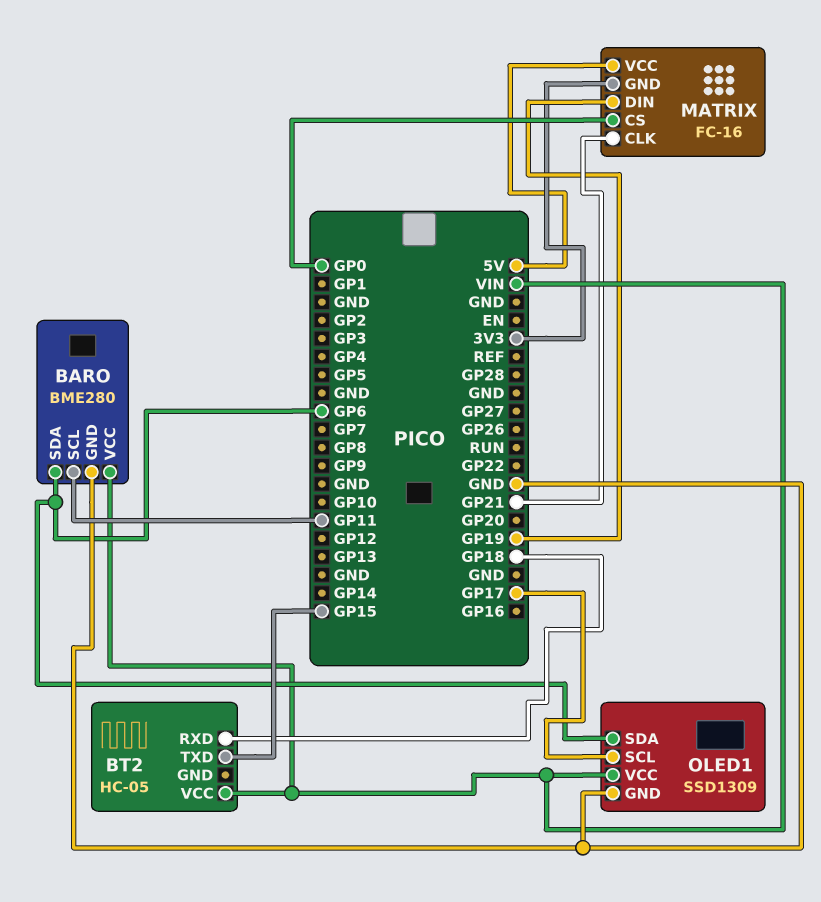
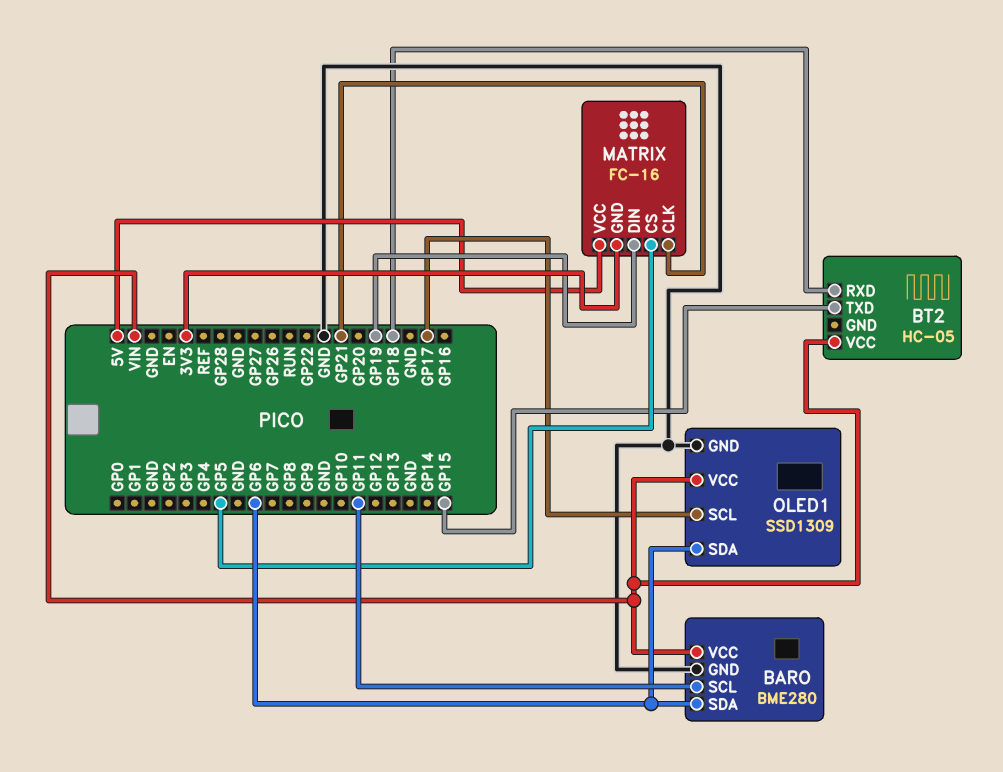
MATRIX pin CS: GP0 -> GP5

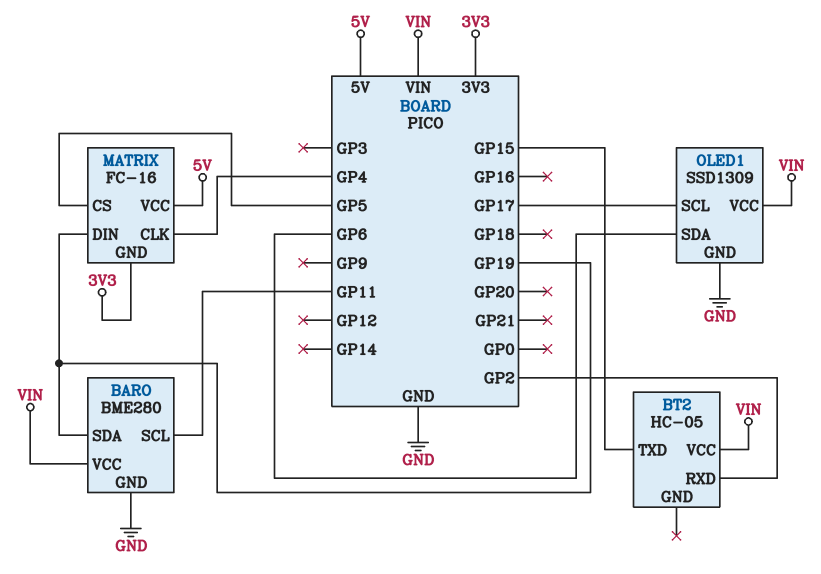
BARO pin SDA: GP6 -> GP19
BT2 pin RXD: GP18 -> GP2
MATRIX pin CLK: GP21 -> GP4

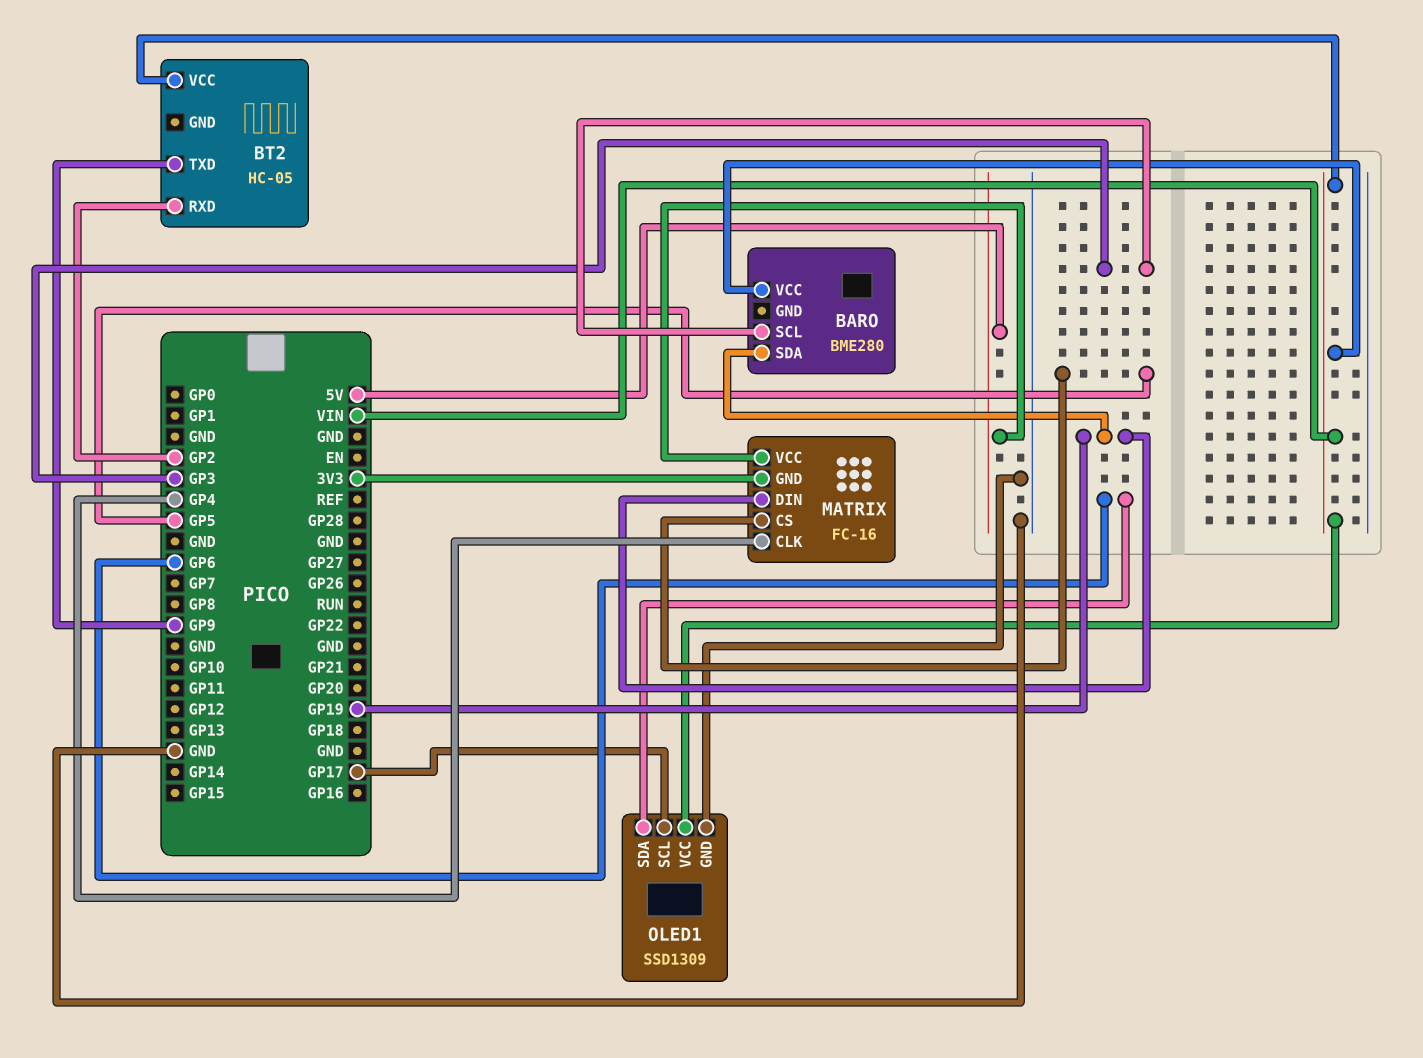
BARO pin GND: GND -> none
BARO pin SCL: GP11 -> GP3
BT2 pin TXD: GP15 -> GP9

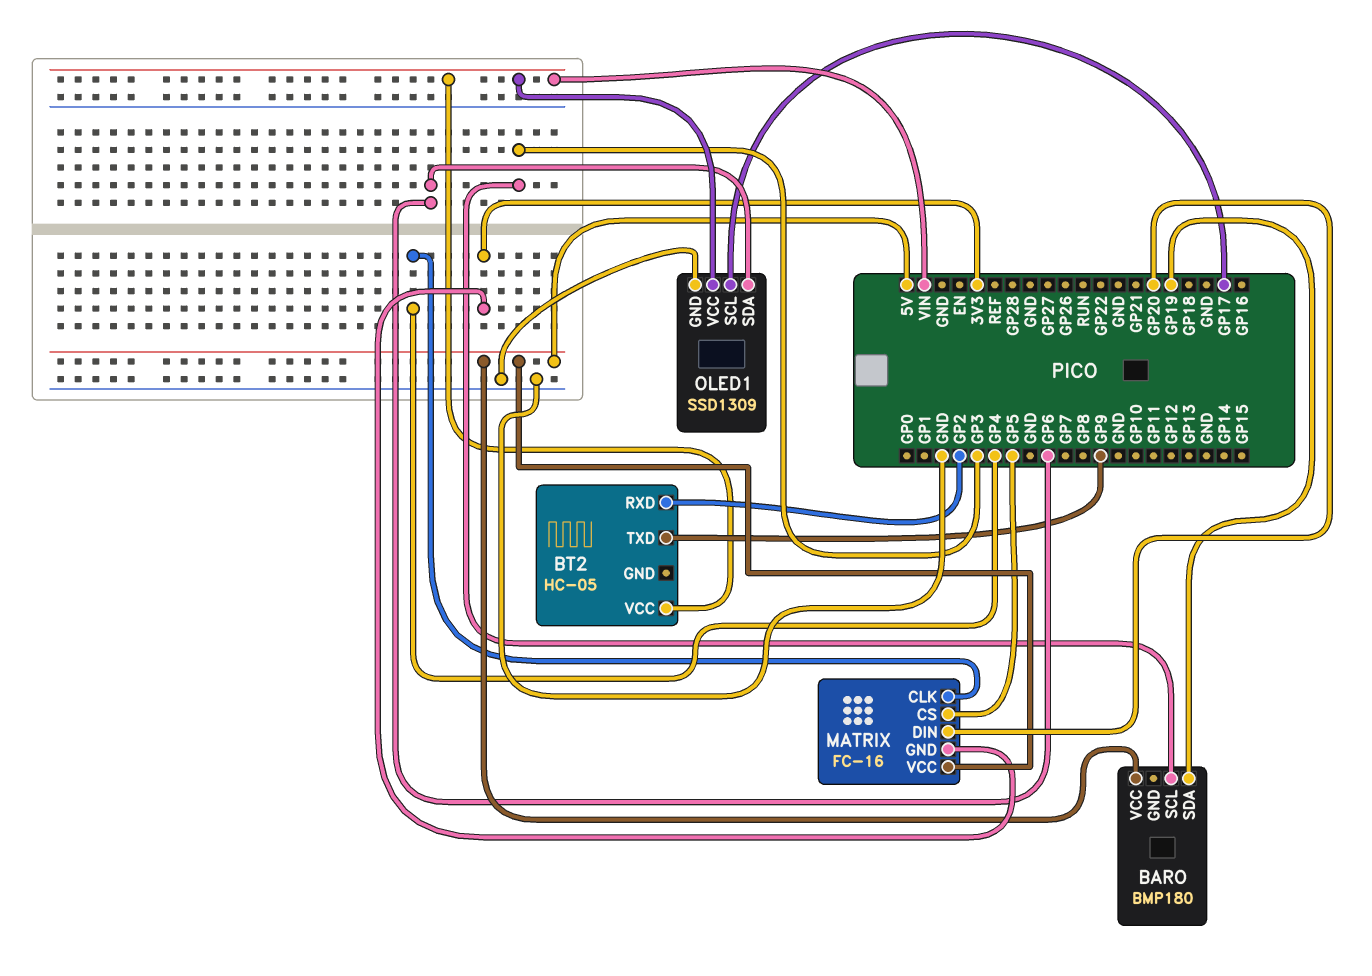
BARO: BME280 -> BMP180
BARO pin VCC: VIN -> 5V
MATRIX pin DIN: GP19 -> GP20

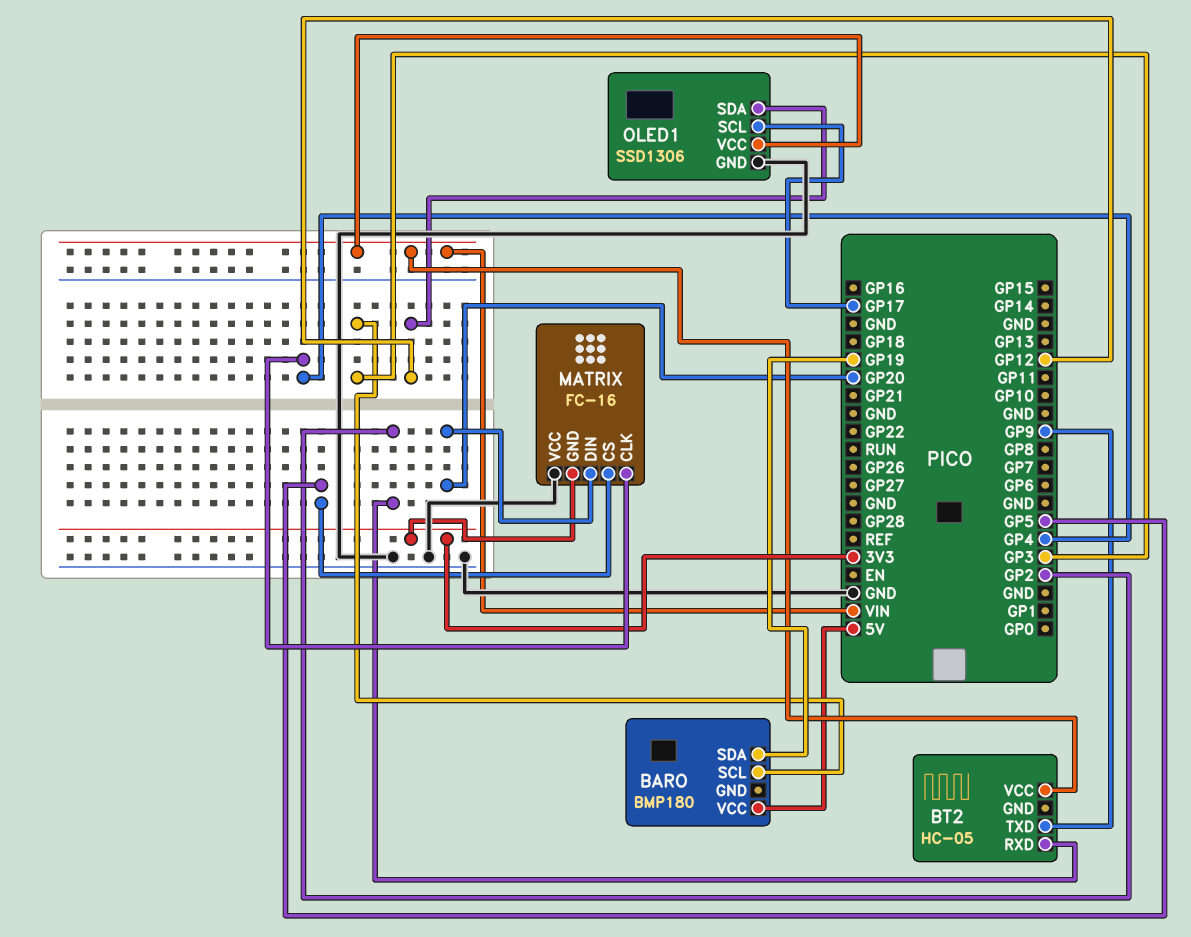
MATRIX pin VCC: 5V -> GND
OLED1: SSD1309 -> SSD1306
OLED1 pin SDA: GP6 -> GP12

